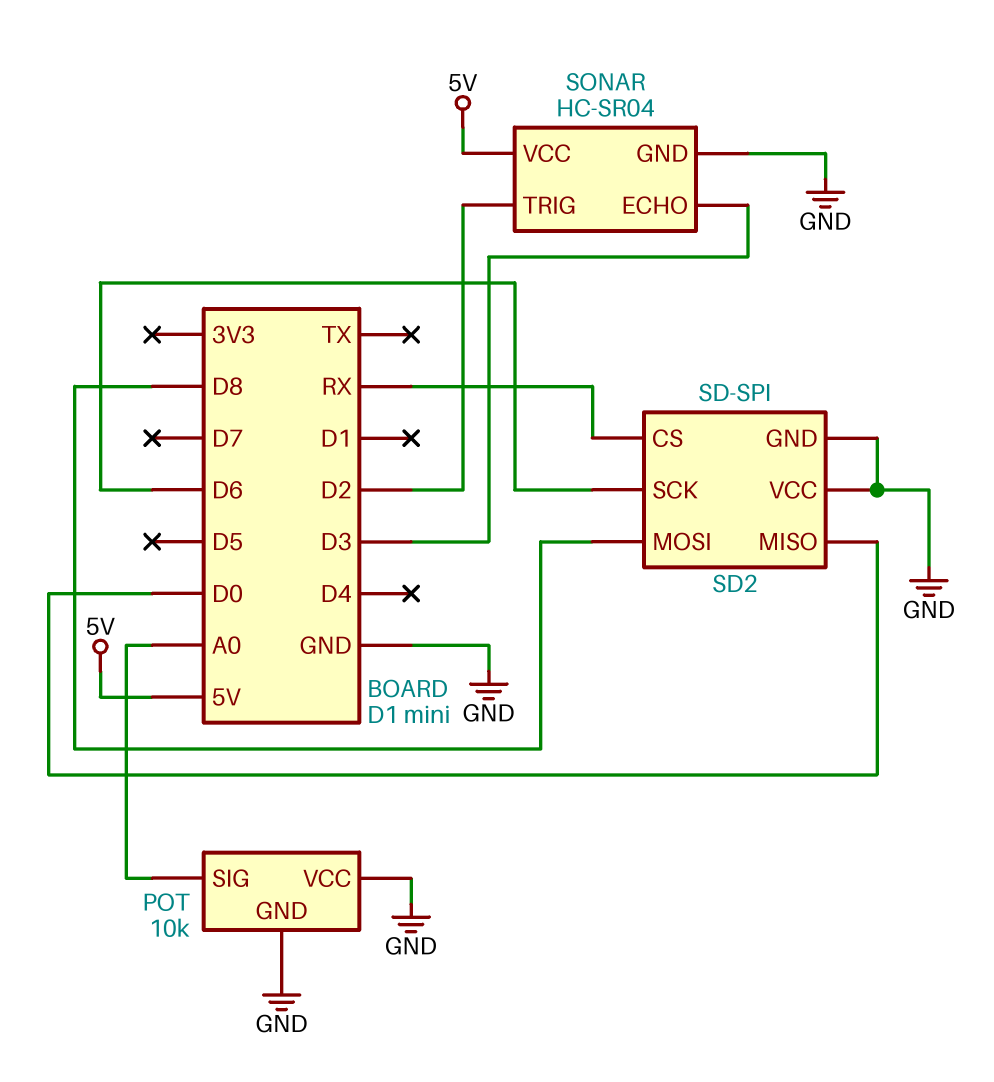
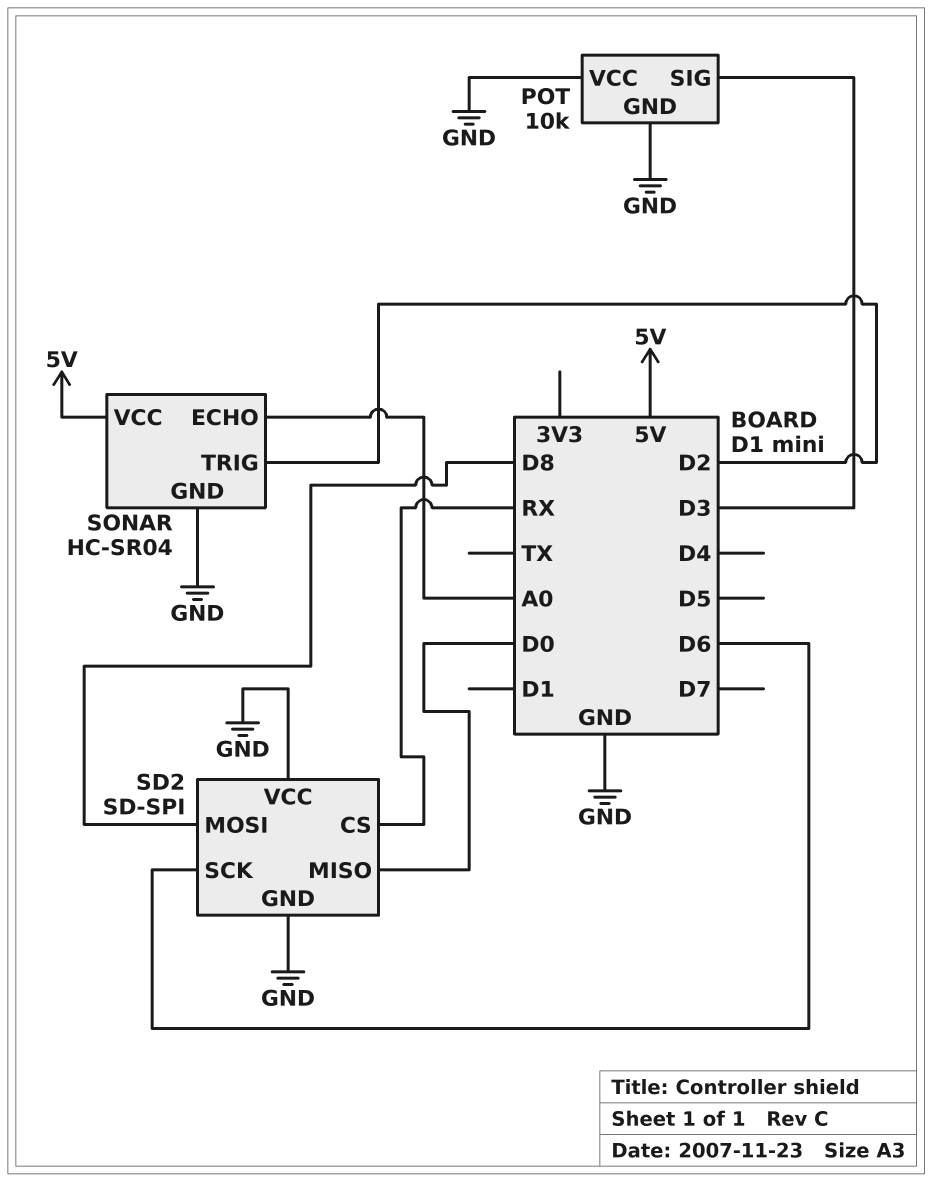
POT pin SIG: A0 -> D3
SONAR pin ECHO: D3 -> A0

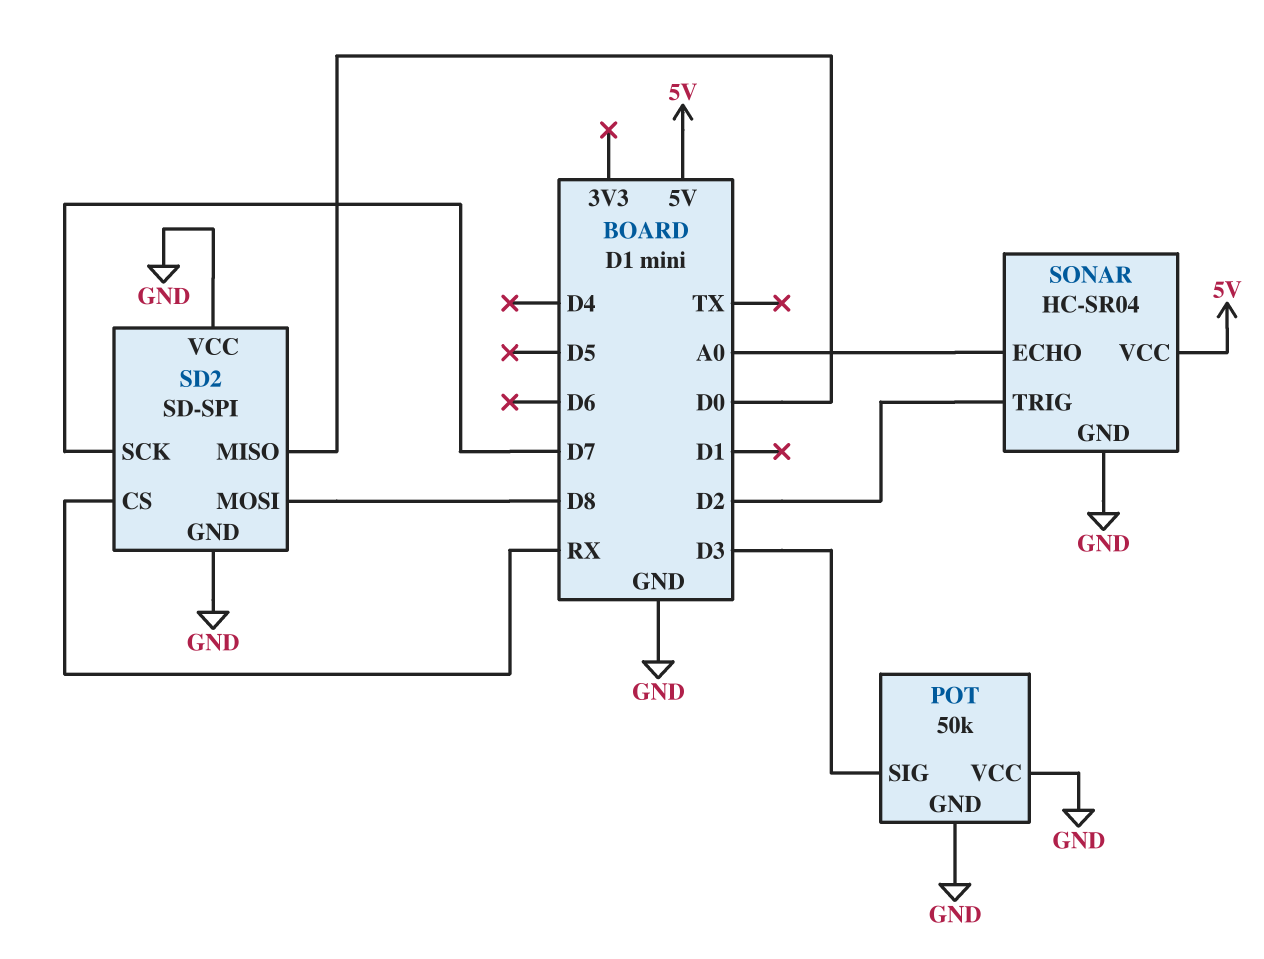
POT: 10k -> 50k
SD2 pin SCK: D6 -> D7

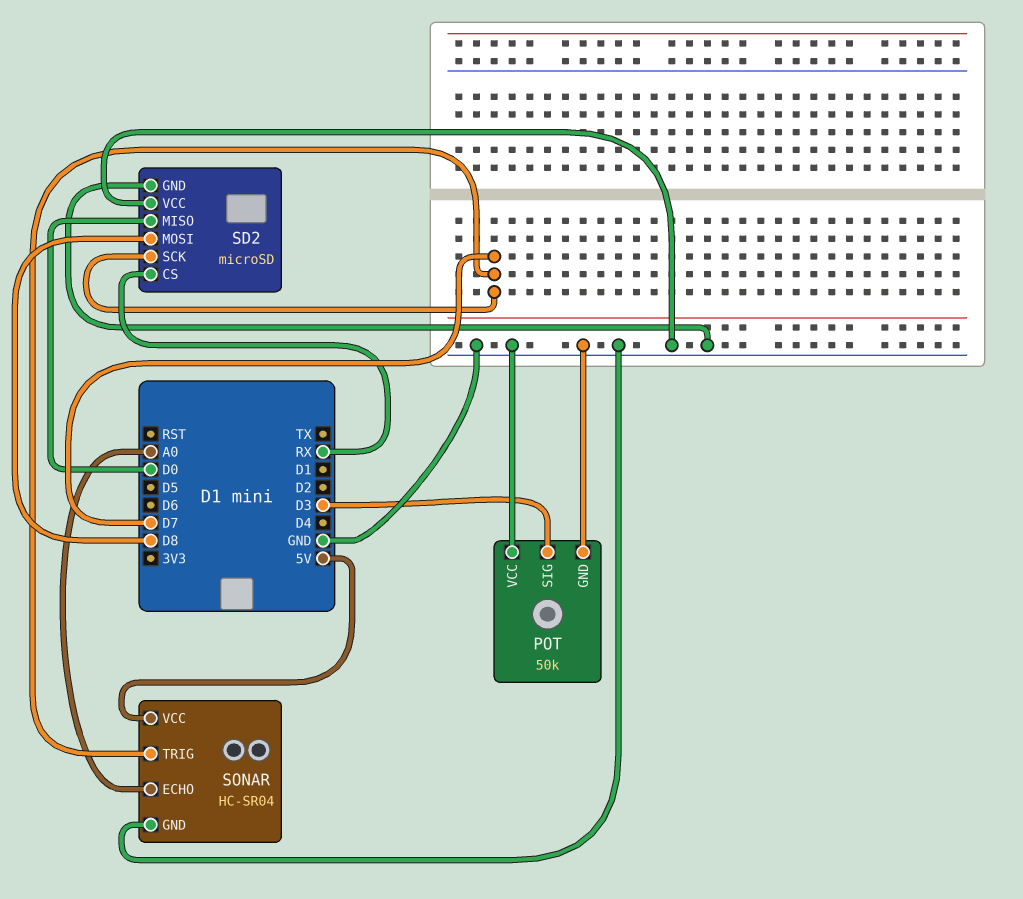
SD2: SD-SPI -> microSD
SONAR pin TRIG: D2 -> D7

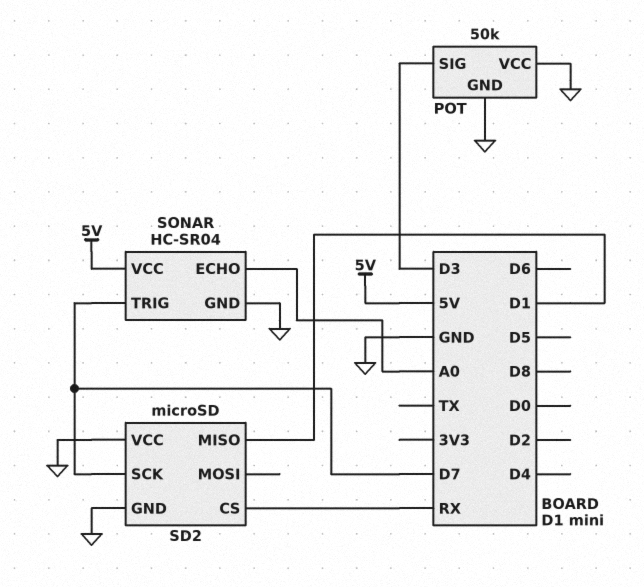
SD2 pin MISO: D0 -> D1
SD2 pin MOSI: D8 -> none

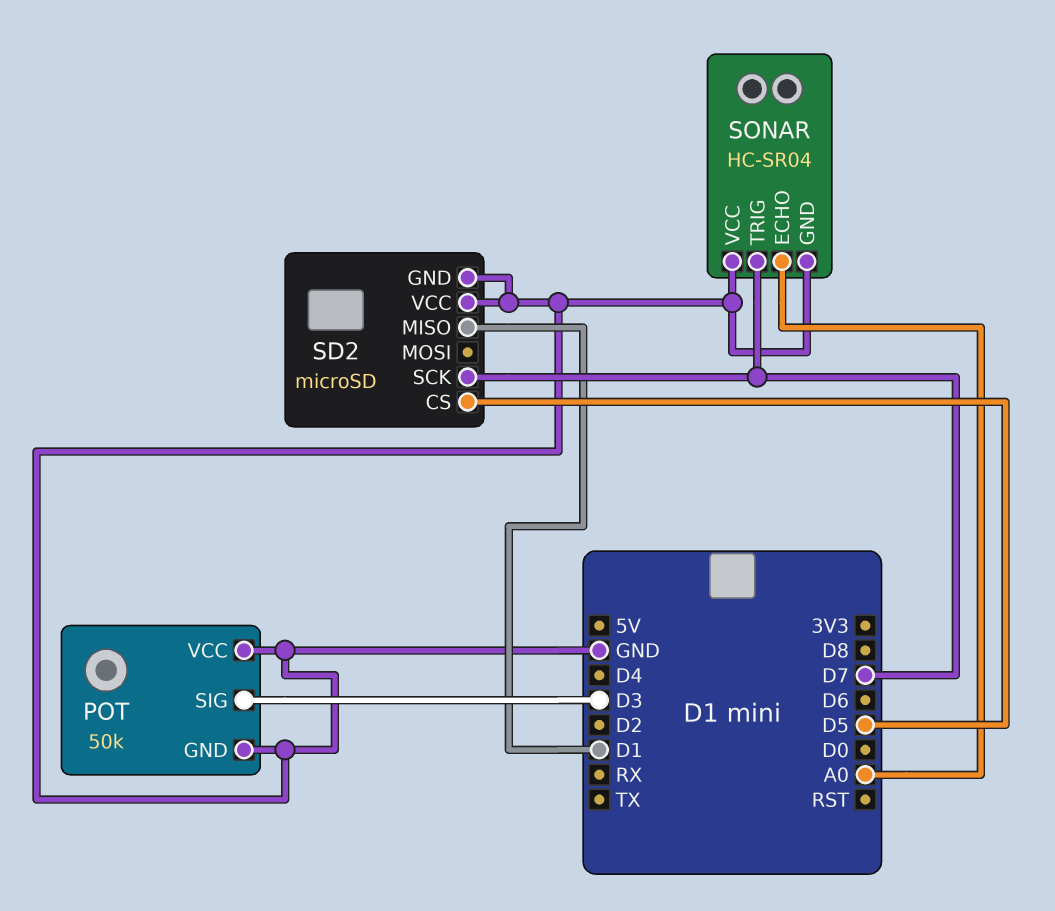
SD2 pin CS: RX -> D5
SONAR pin VCC: 5V -> GND

